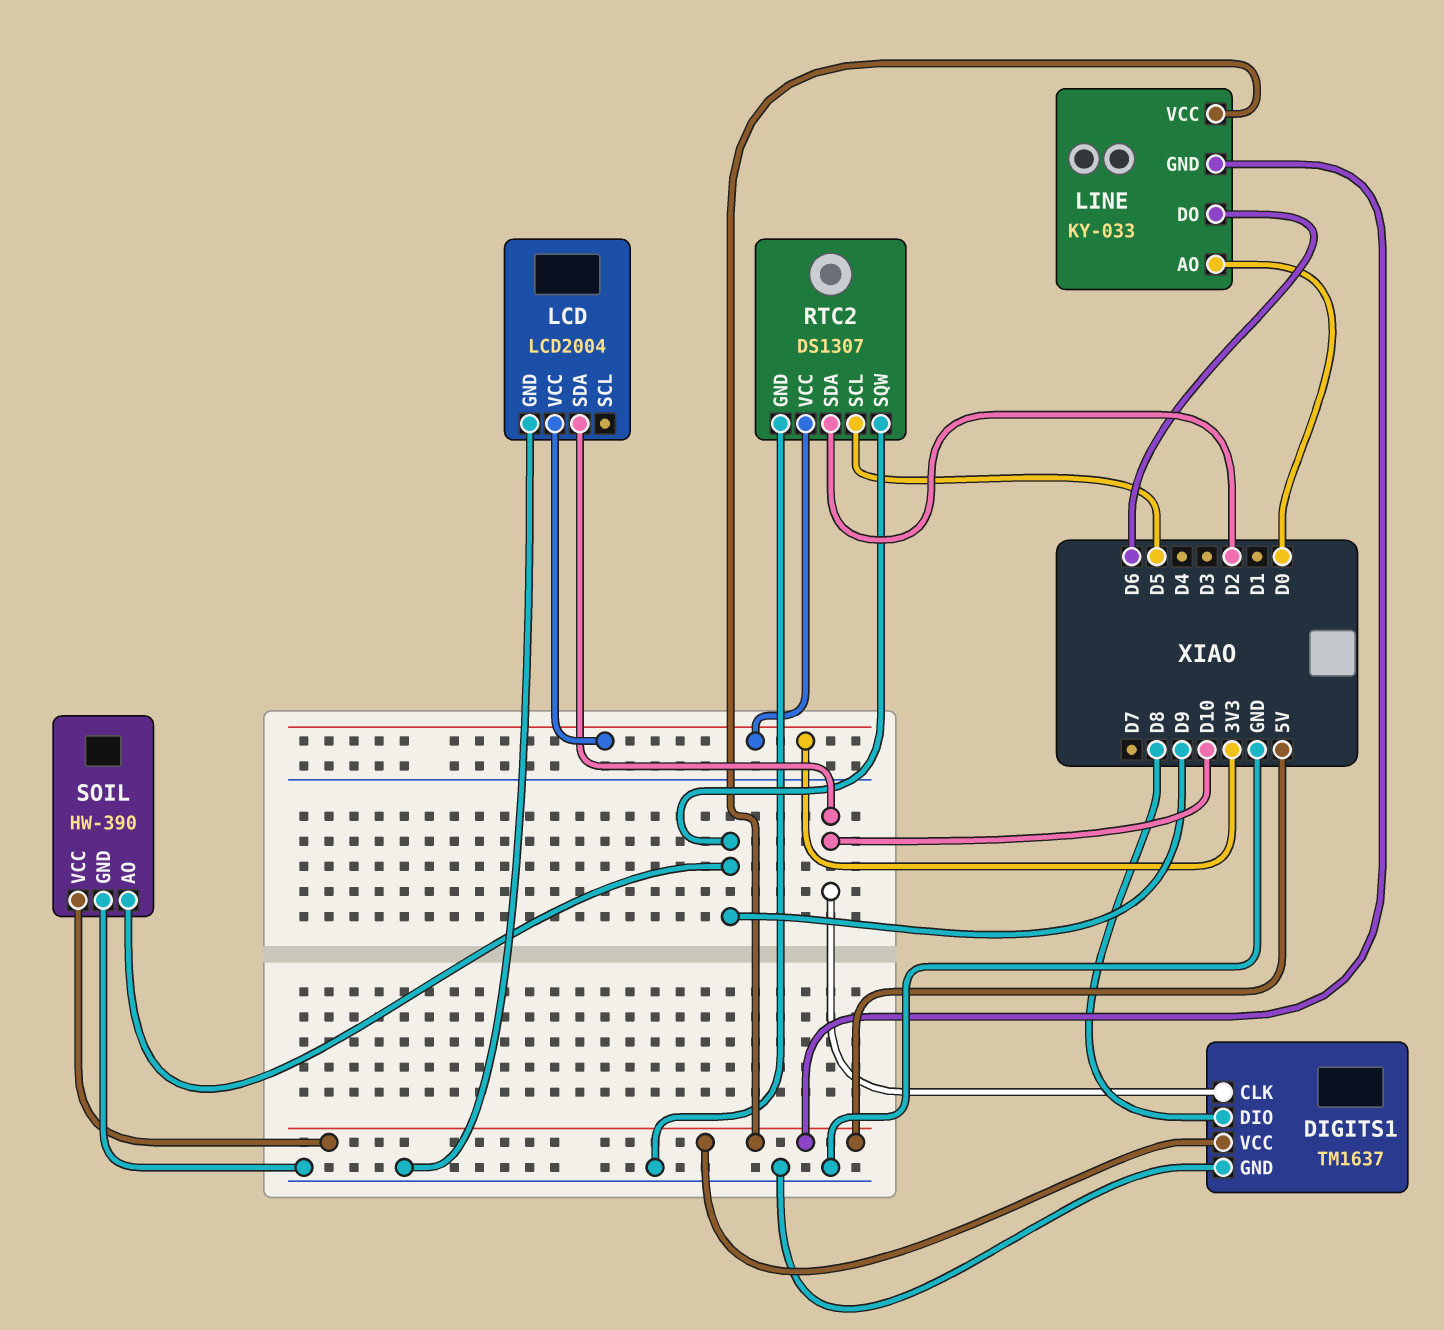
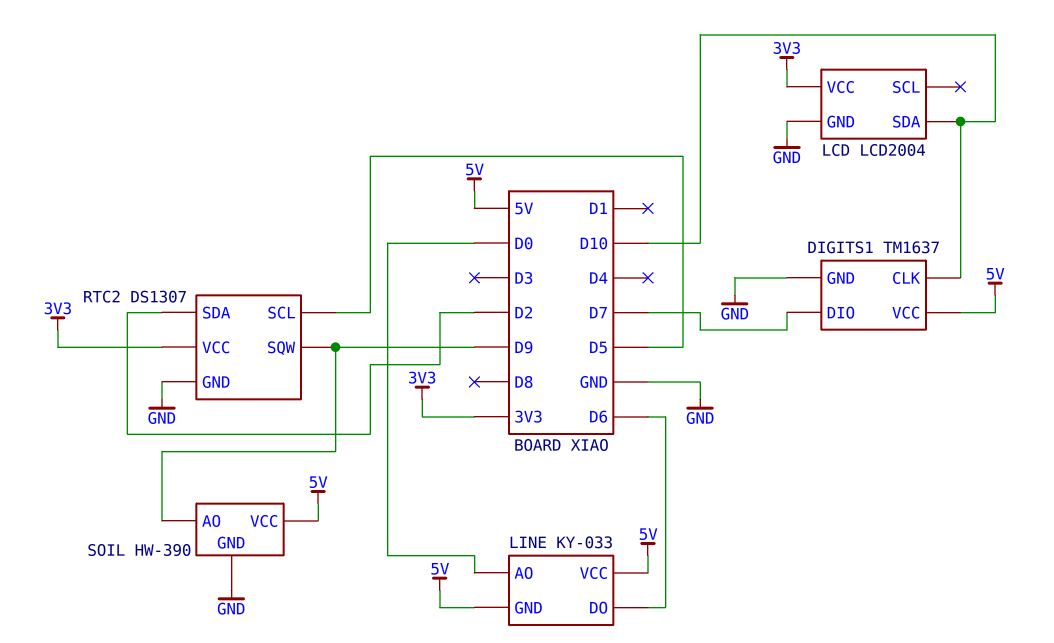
DIGITS1 pin DIO: D8 -> D7

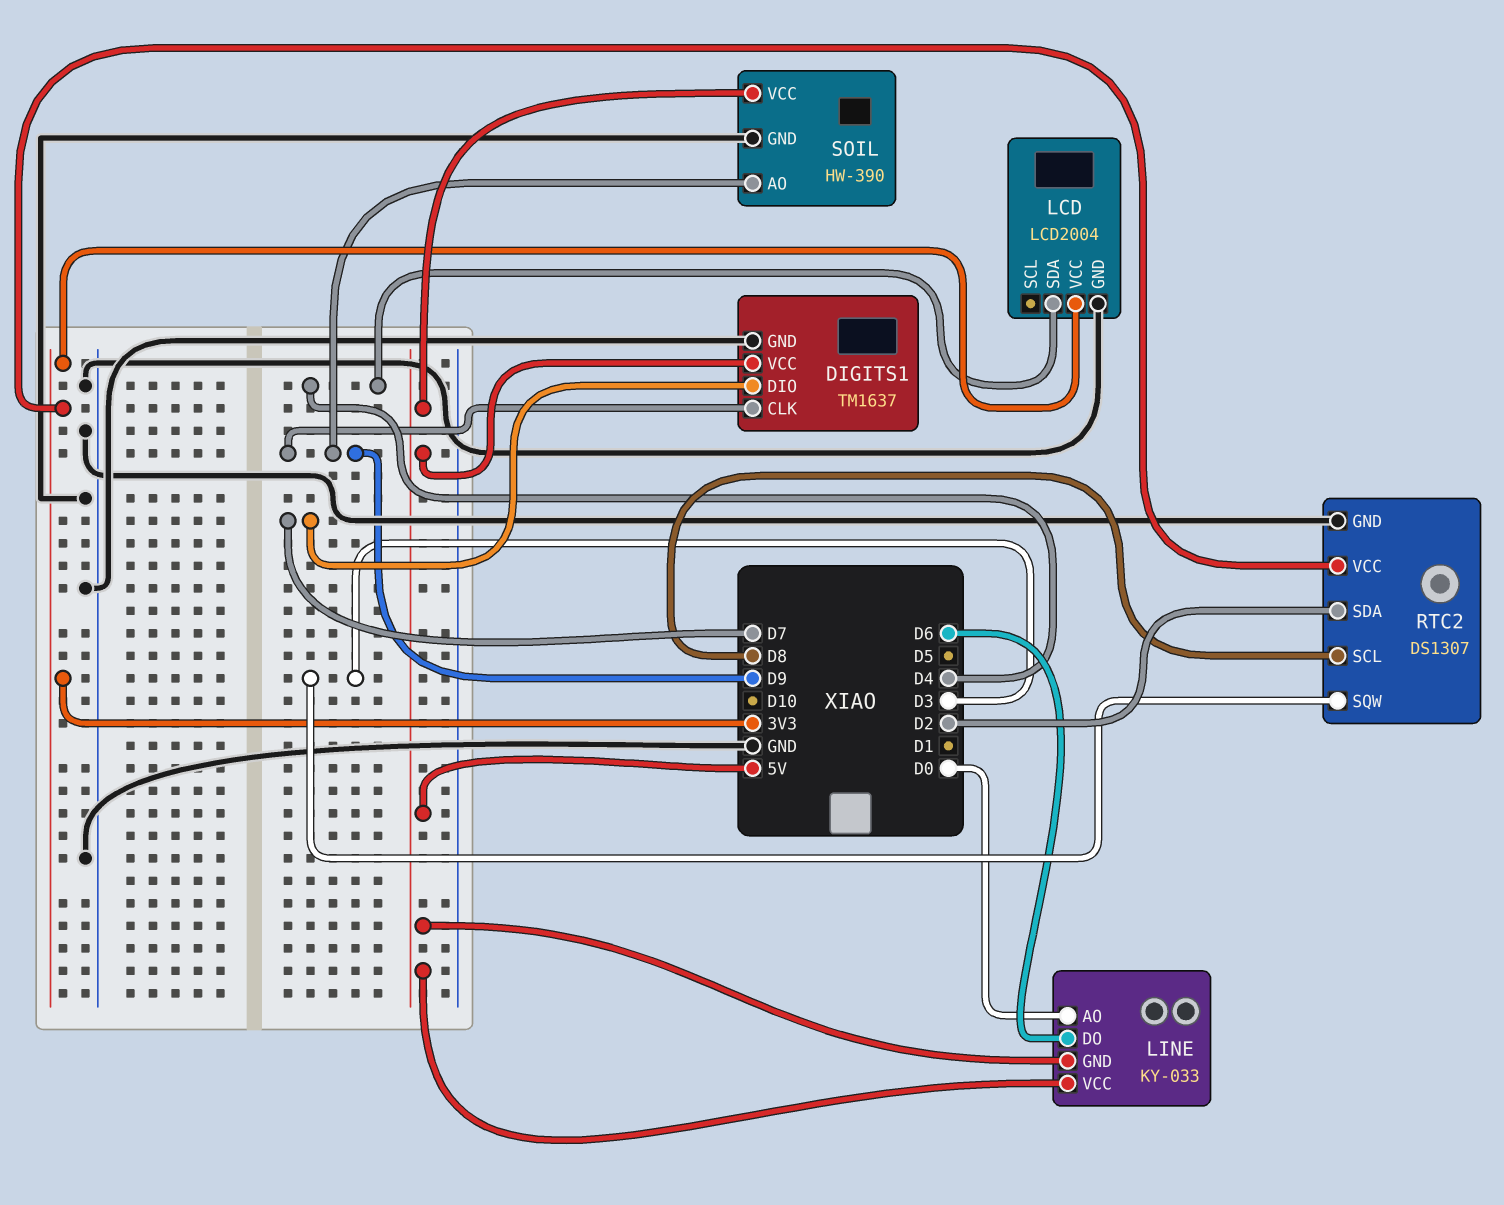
DIGITS1 pin CLK: D10 -> D9
LCD pin SDA: D10 -> D4
RTC2 pin SCL: D5 -> D8
RTC2 pin SQW: D9 -> D3

